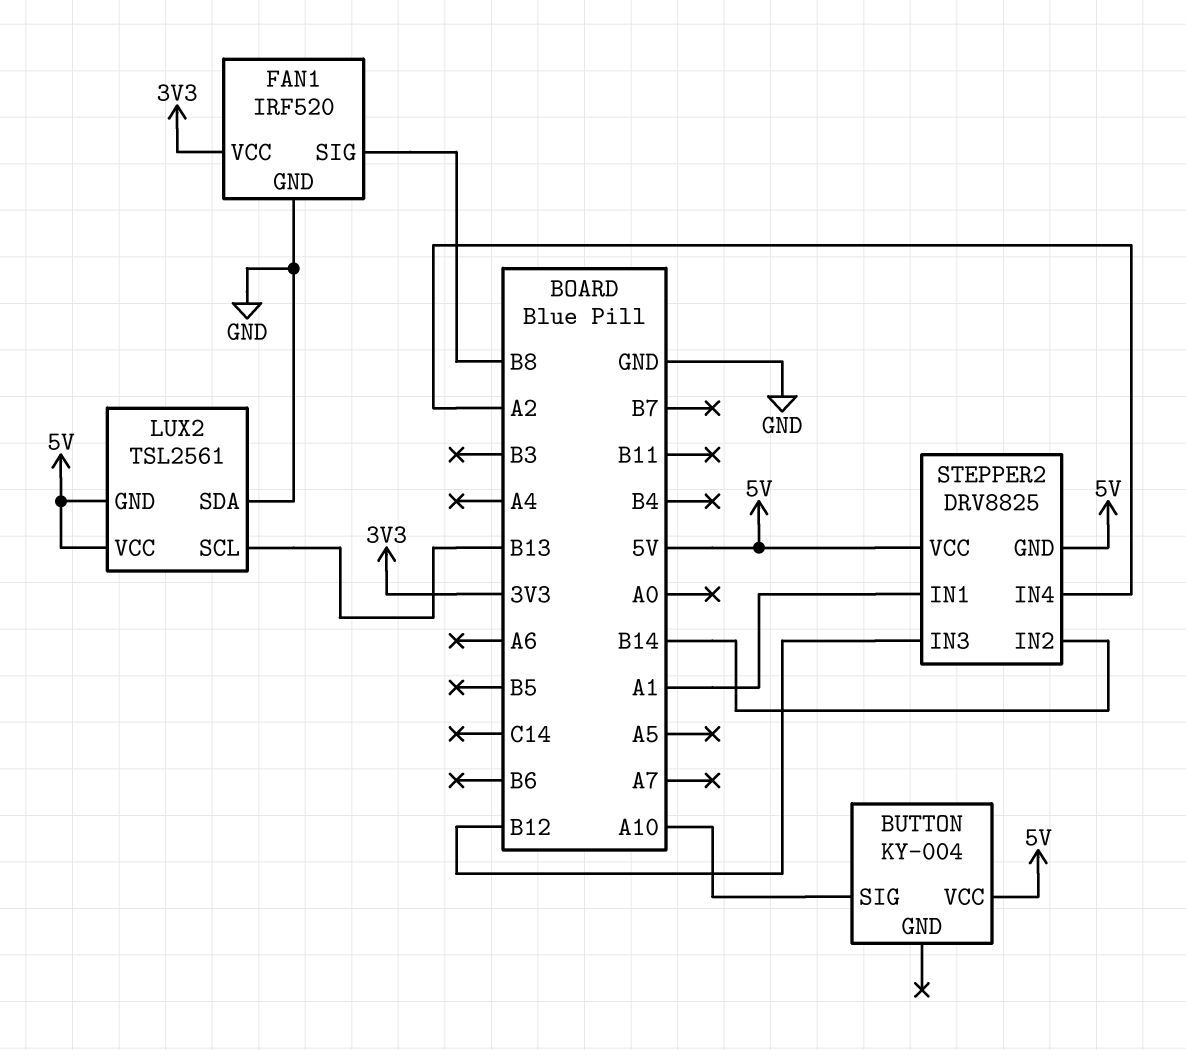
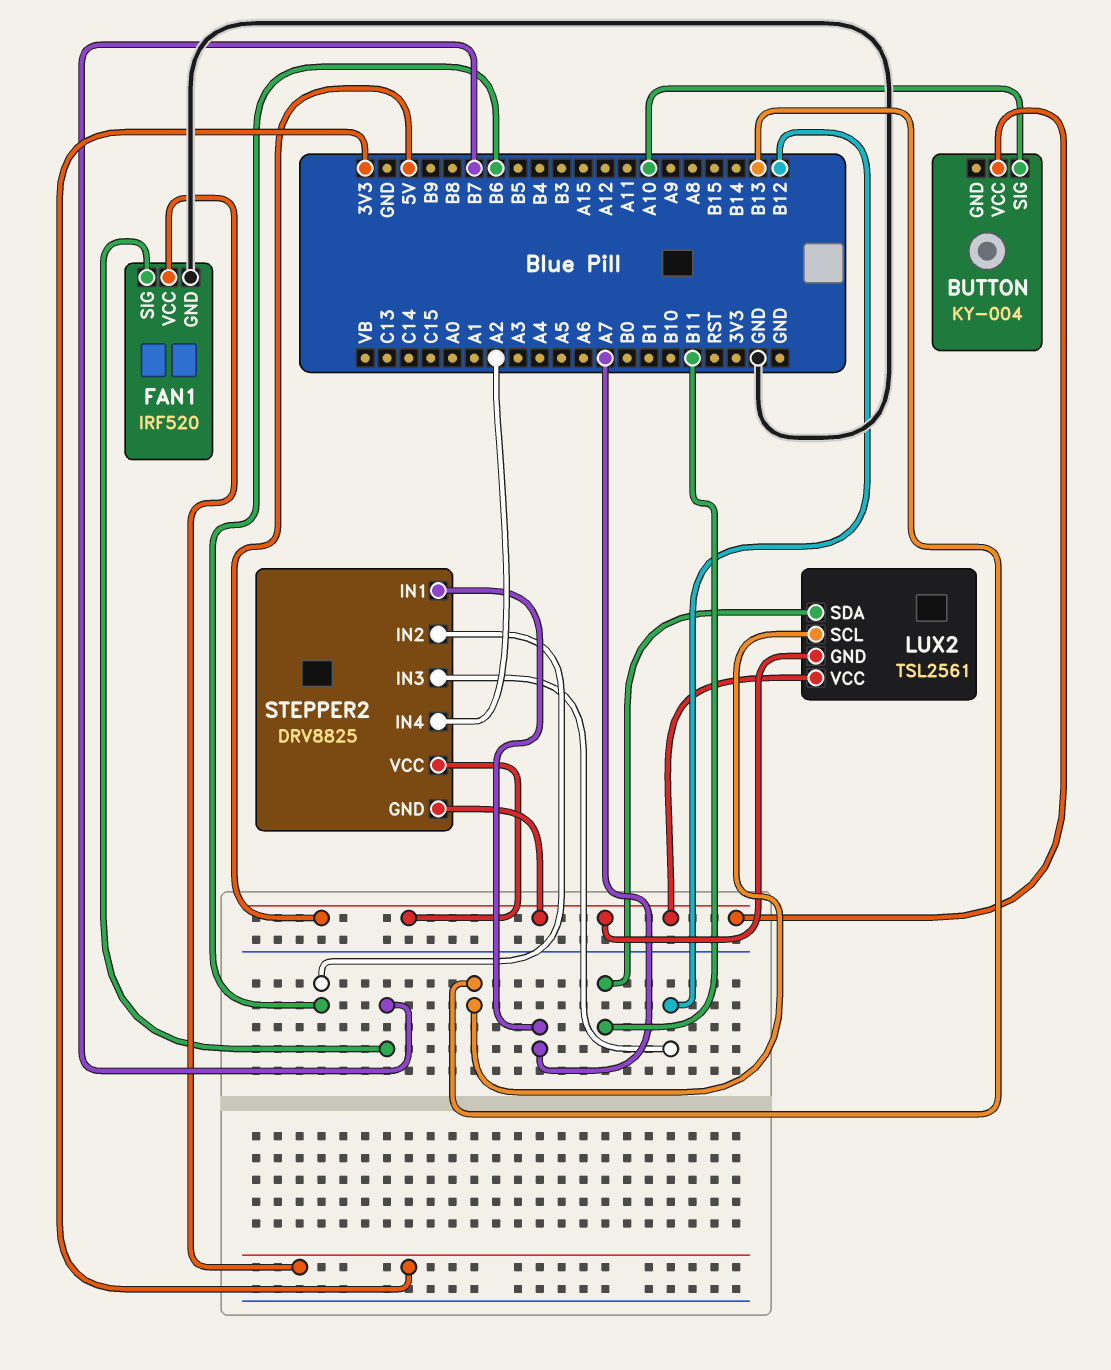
FAN1 pin SIG: B8 -> B7
LUX2 pin SDA: GND -> B11
STEPPER2 pin IN1: A1 -> A7
STEPPER2 pin IN2: B14 -> B6

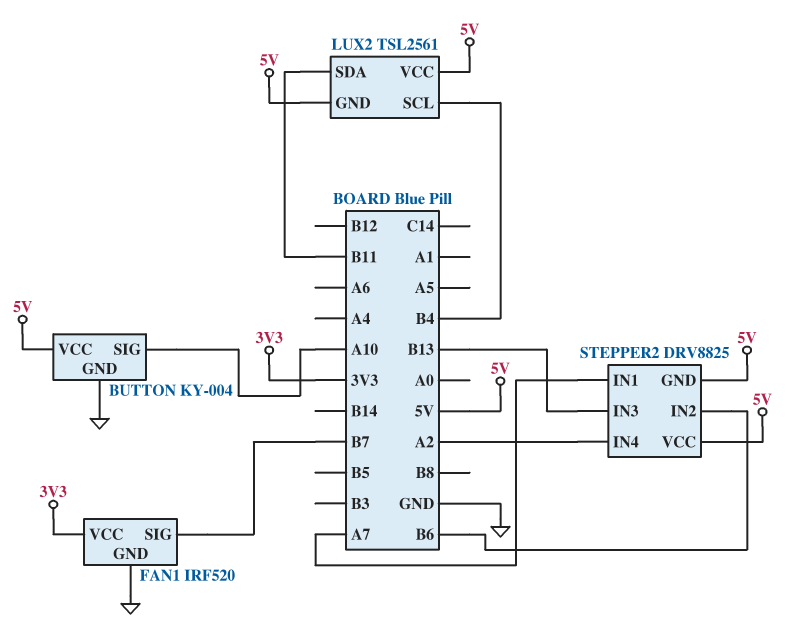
BUTTON pin GND: none -> GND
LUX2 pin SCL: B13 -> B4
STEPPER2 pin IN3: B12 -> B13

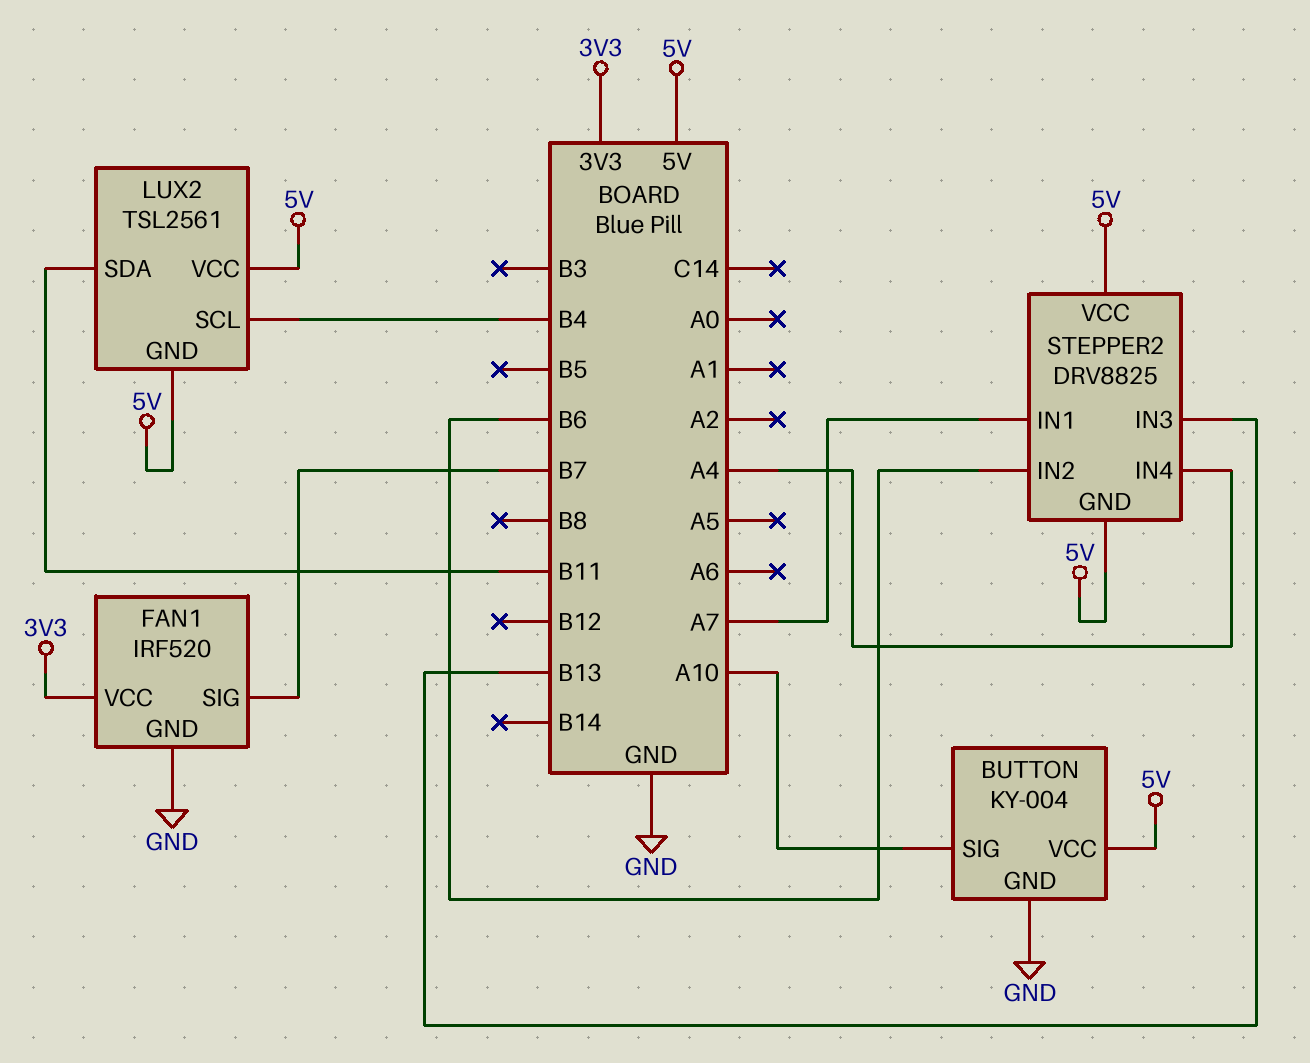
STEPPER2 pin IN4: A2 -> A4

